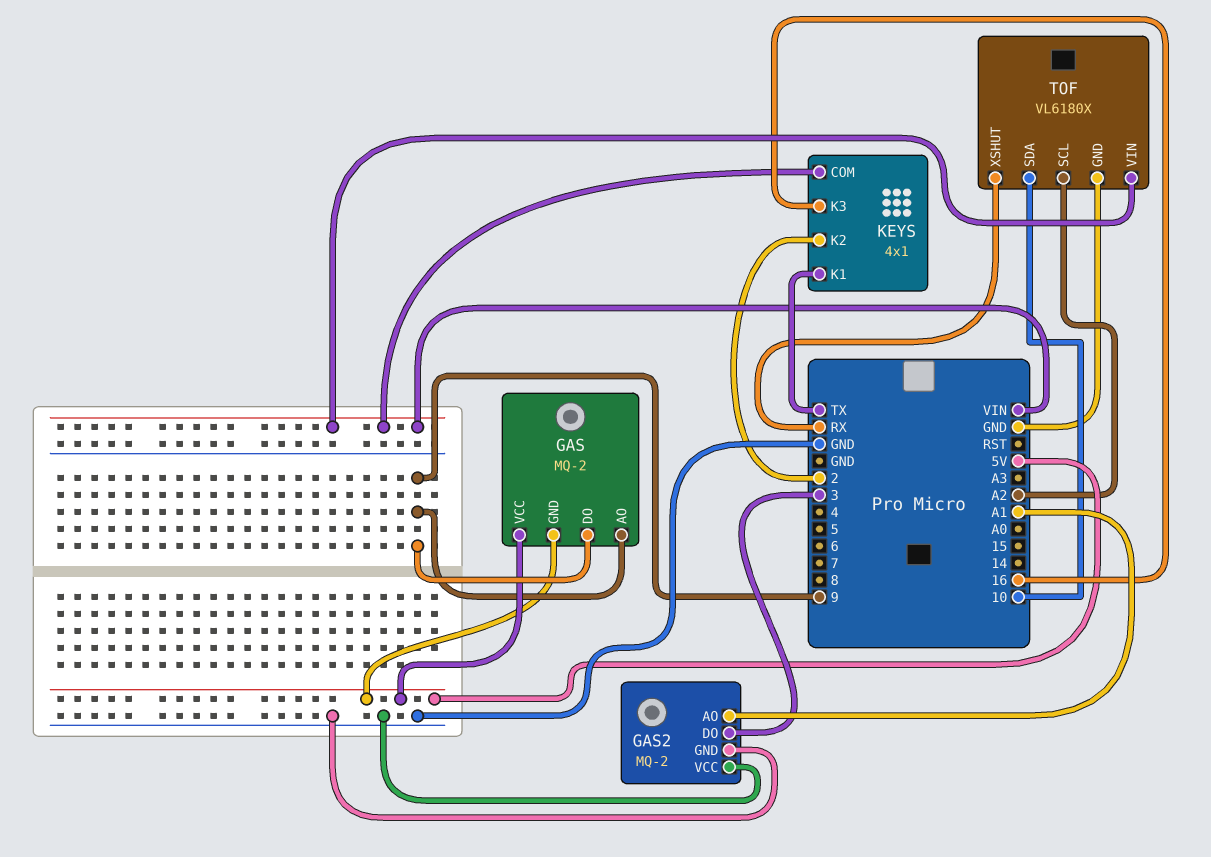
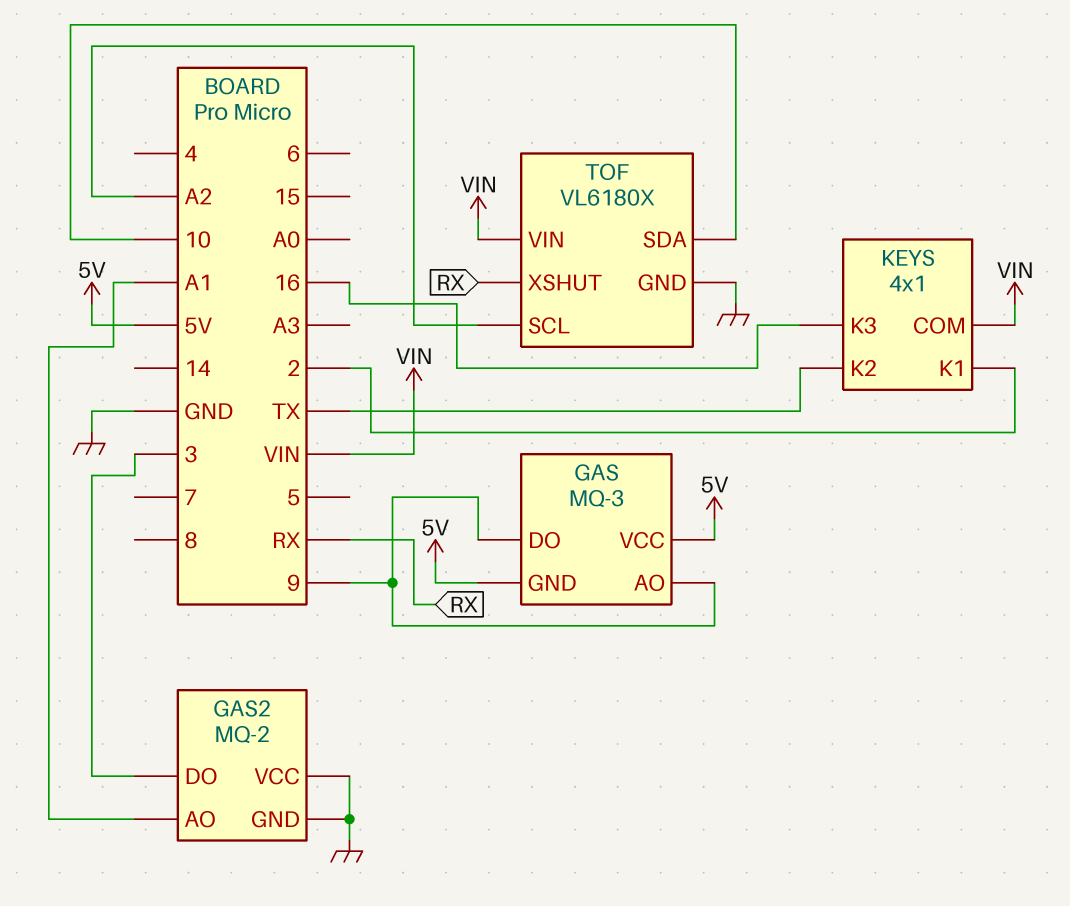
GAS: MQ-2 -> MQ-3
KEYS pin K1: TX -> 2
KEYS pin K2: 2 -> TX

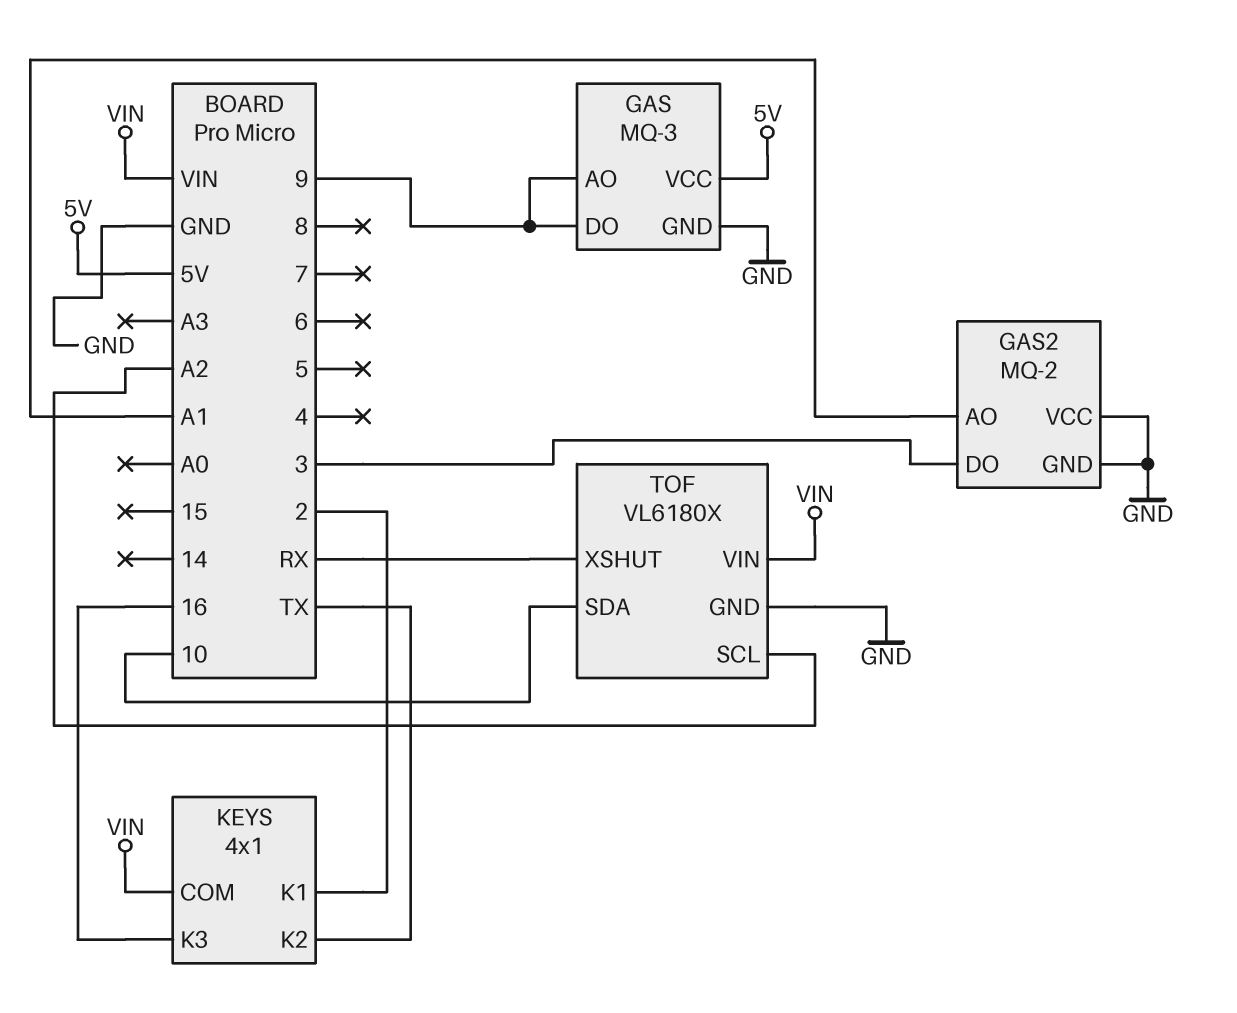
GAS pin GND: 5V -> GND

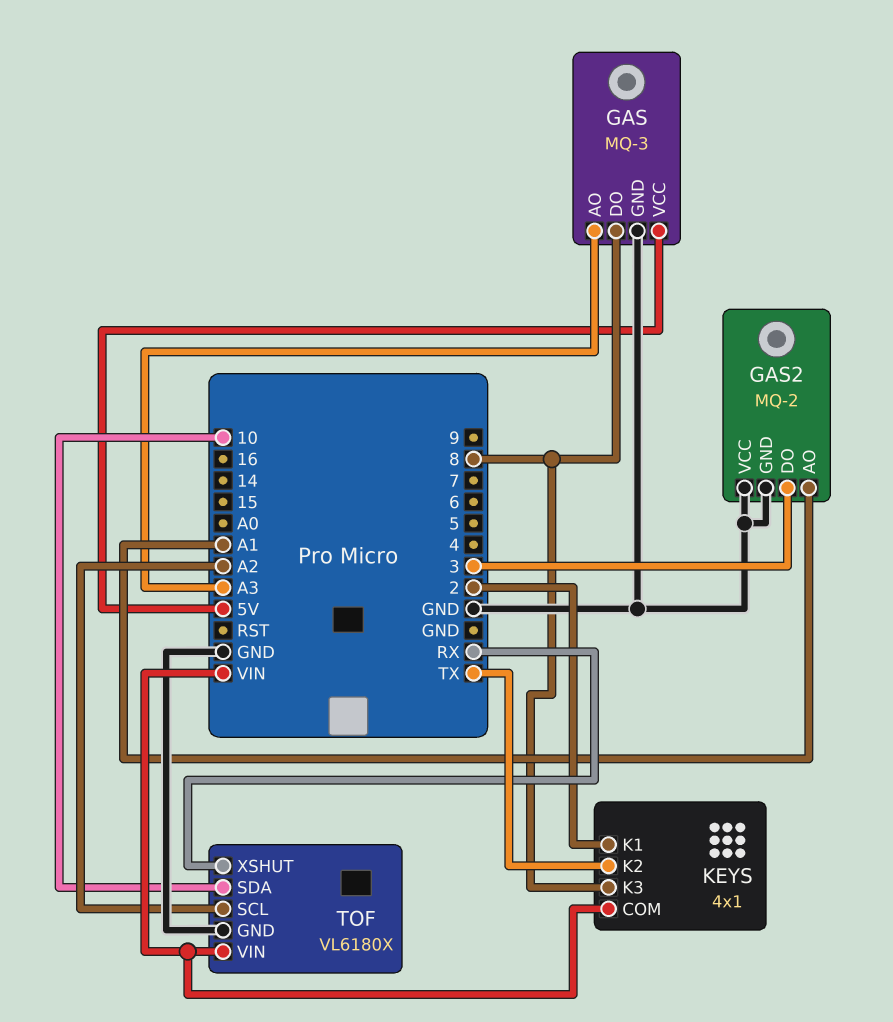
GAS pin AO: 9 -> A3
GAS pin DO: 9 -> 8
KEYS pin K3: 16 -> 8

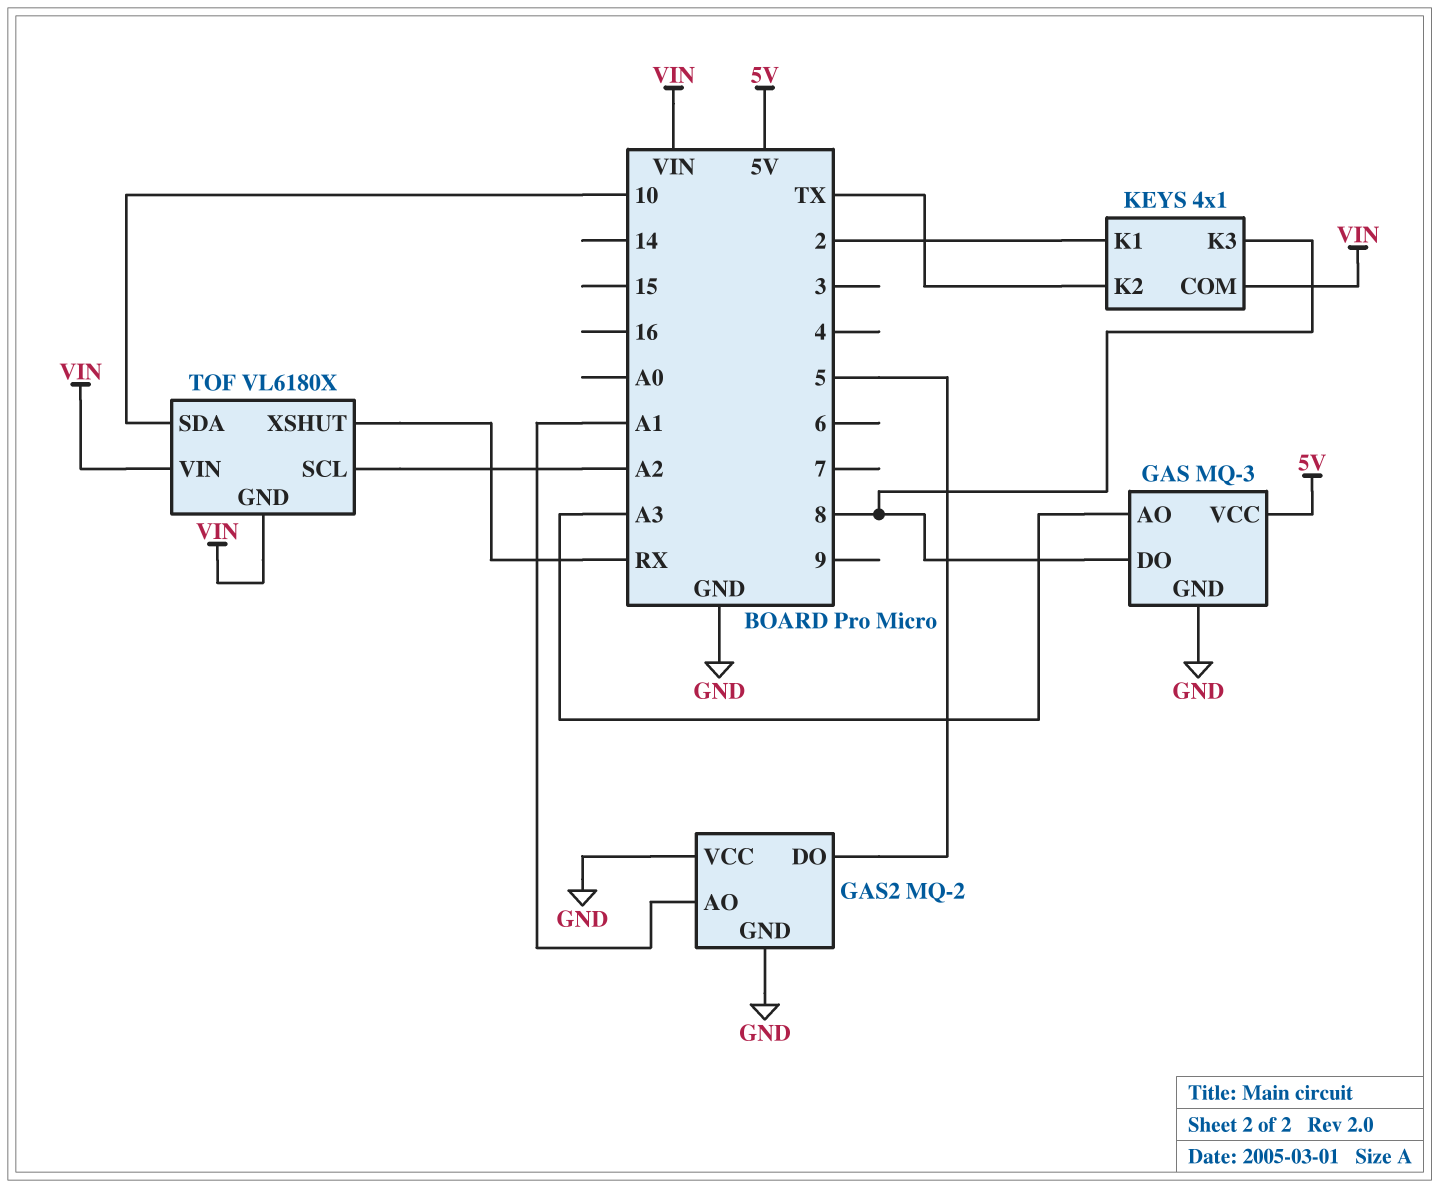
GAS2 pin DO: 3 -> 5
TOF pin GND: GND -> VIN

